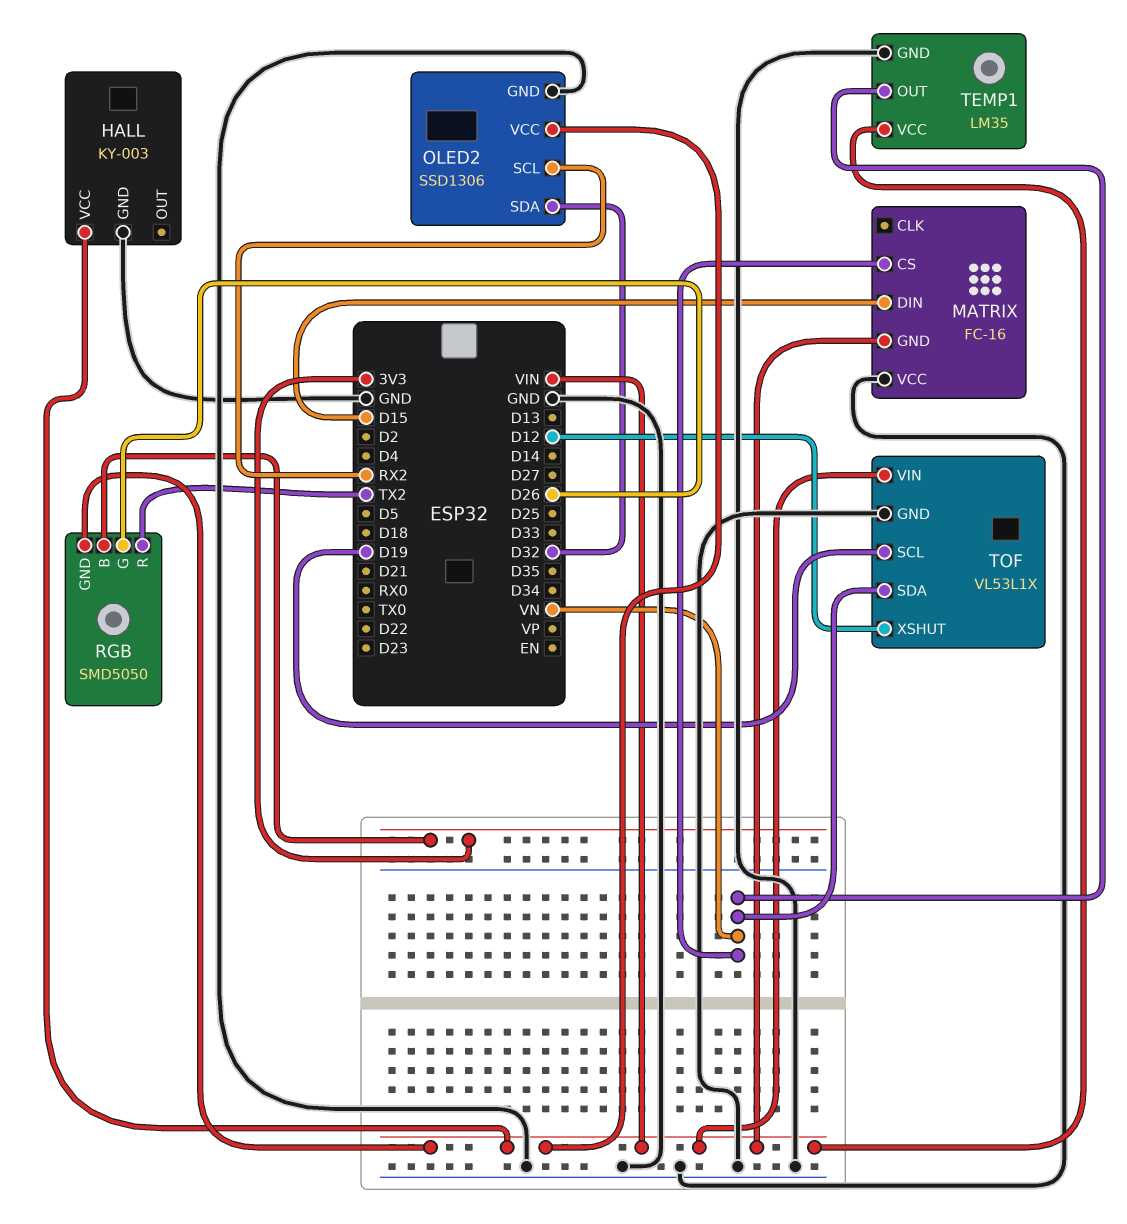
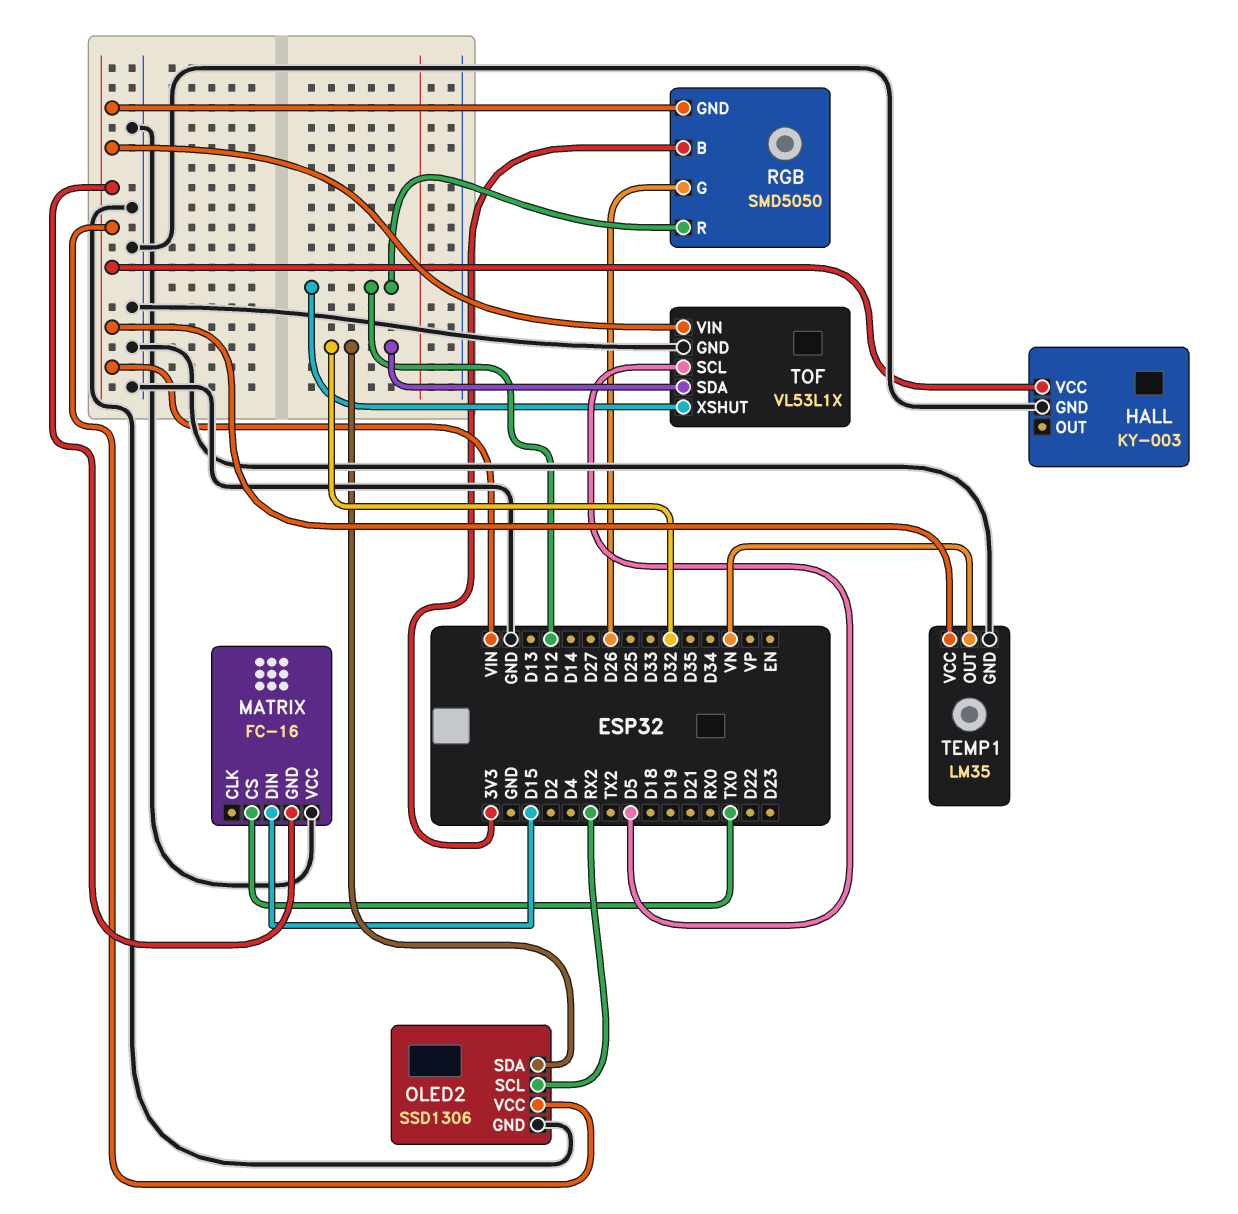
MATRIX pin CS: VN -> TX0
RGB pin R: TX2 -> D12
TOF pin SCL: D19 -> D5
TOF pin SDA: VN -> D32

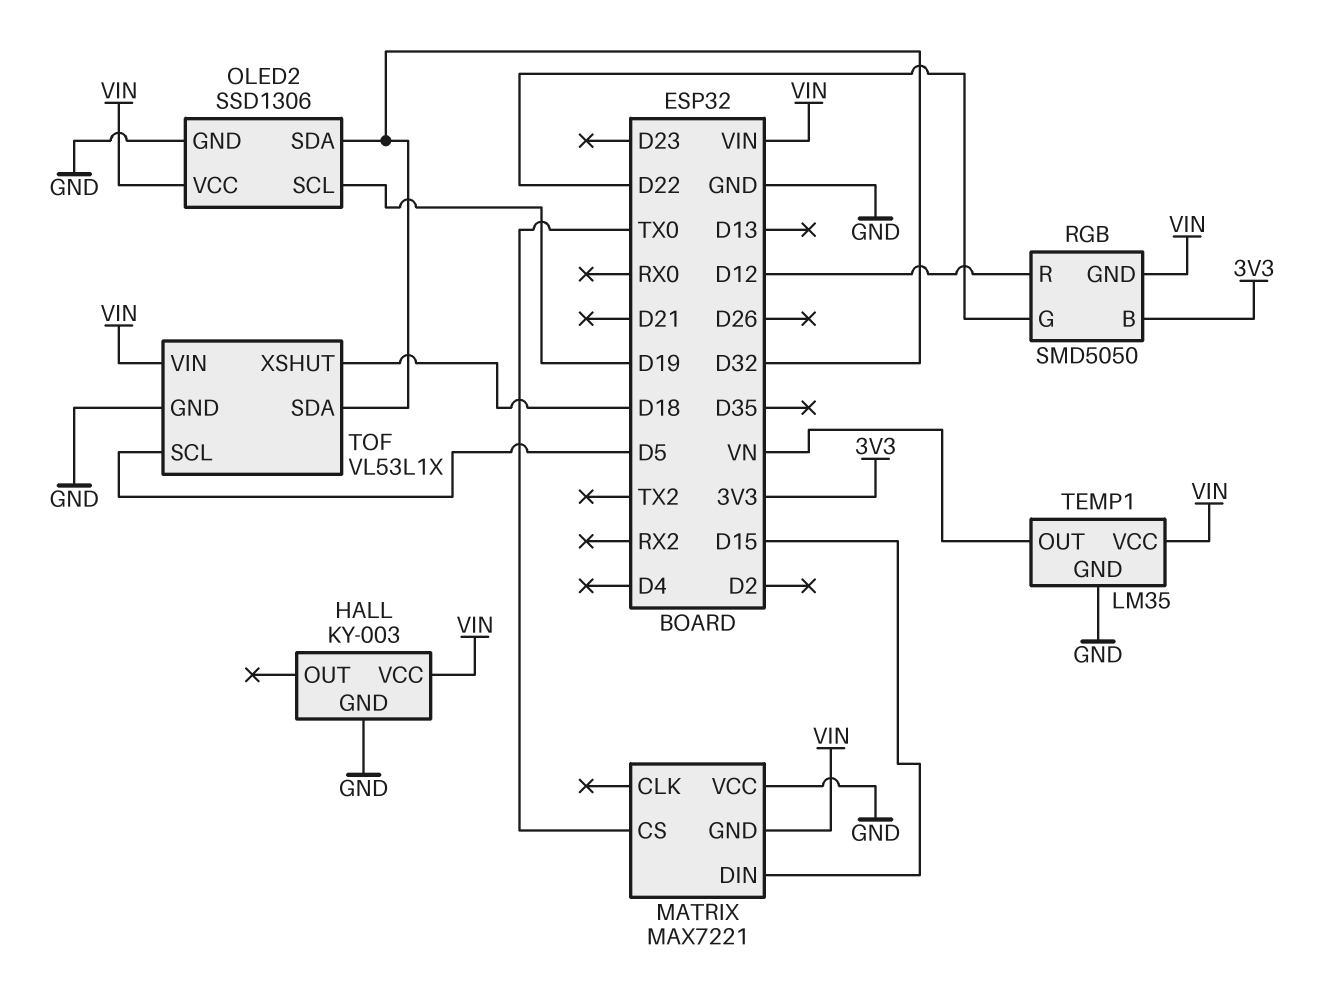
MATRIX: FC-16 -> MAX7221
OLED2 pin SCL: RX2 -> D19
RGB pin G: D26 -> D22
TOF pin XSHUT: D12 -> D18

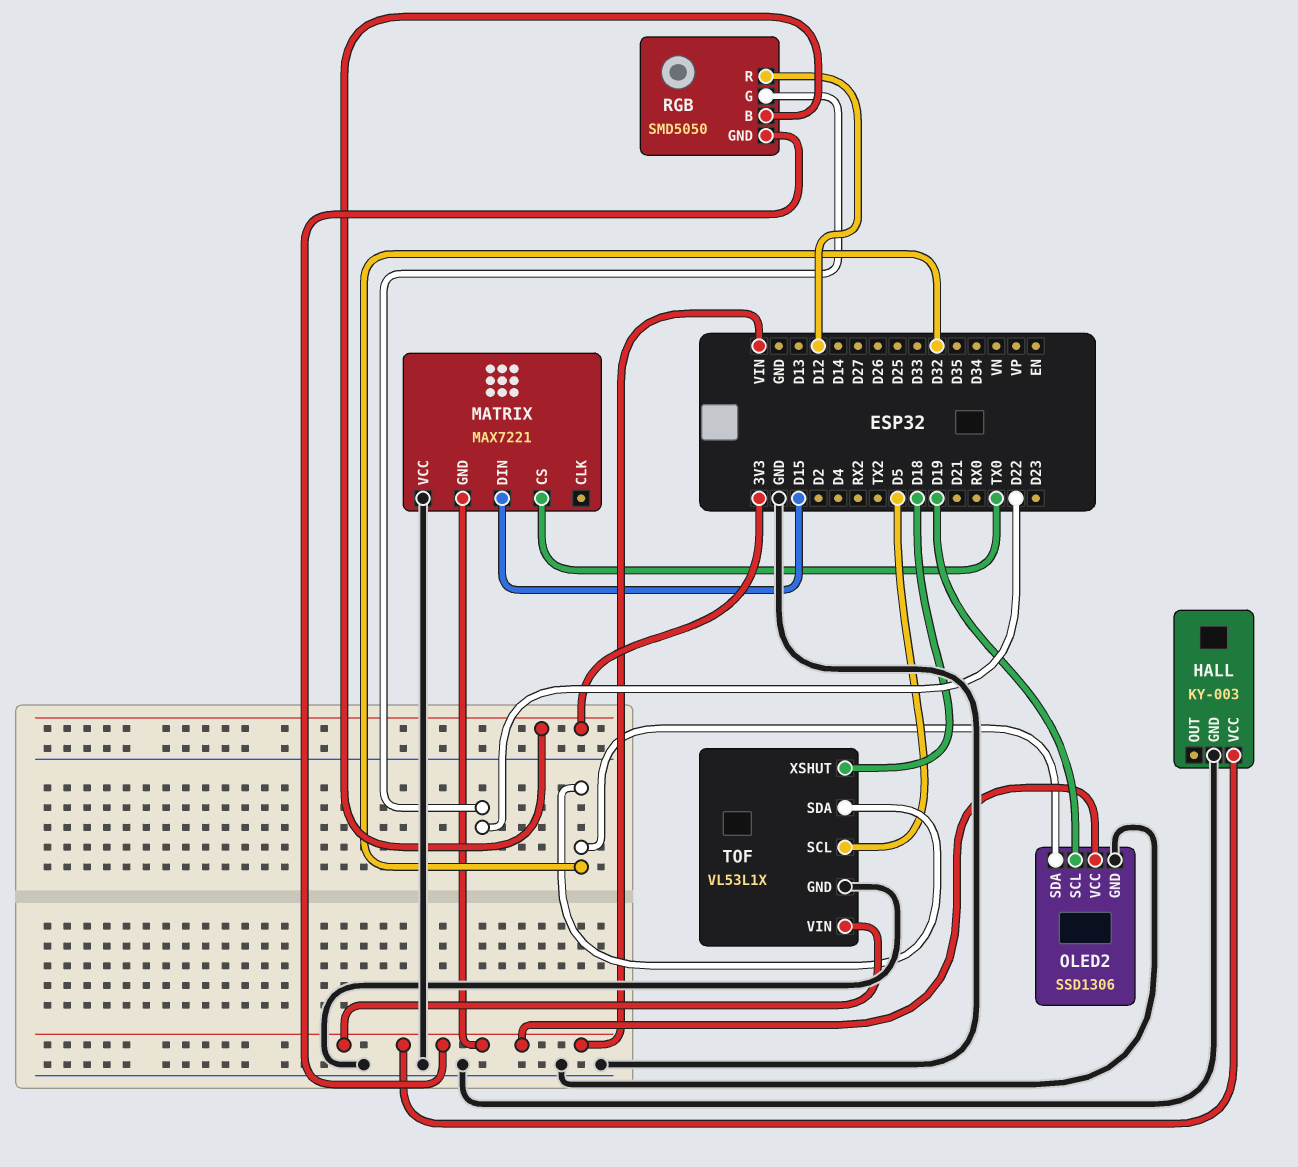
TEMP1: LM35 -> none
TEMP1 pin GND: GND -> none
TEMP1 pin OUT: VN -> none
TEMP1 pin VCC: VIN -> none

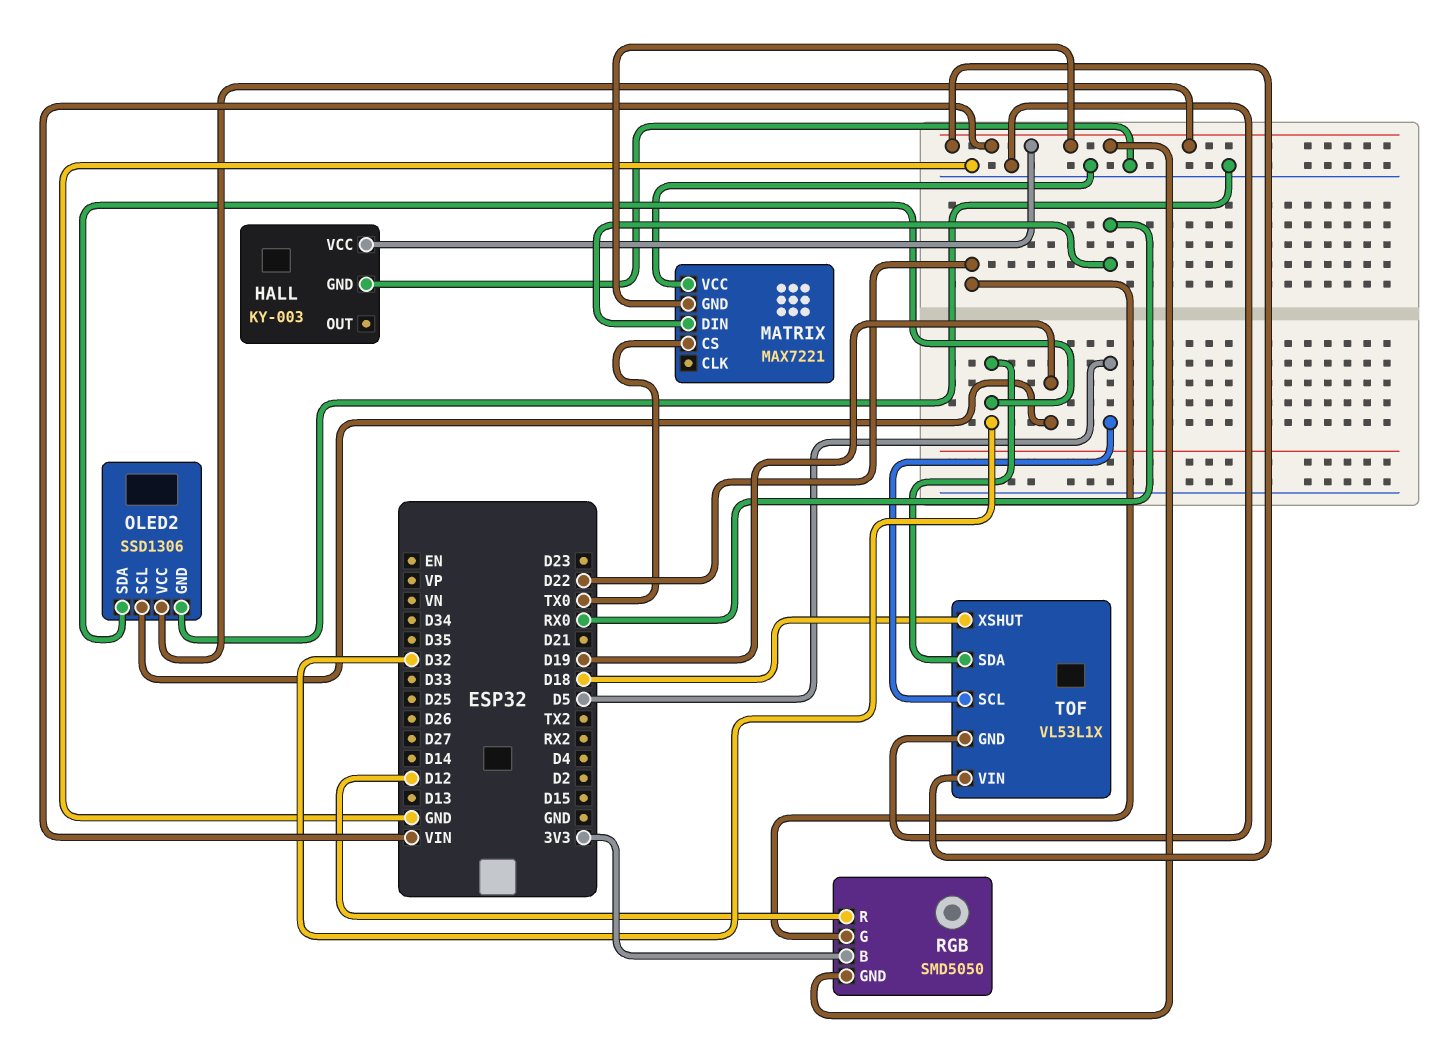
MATRIX pin DIN: D15 -> RX0

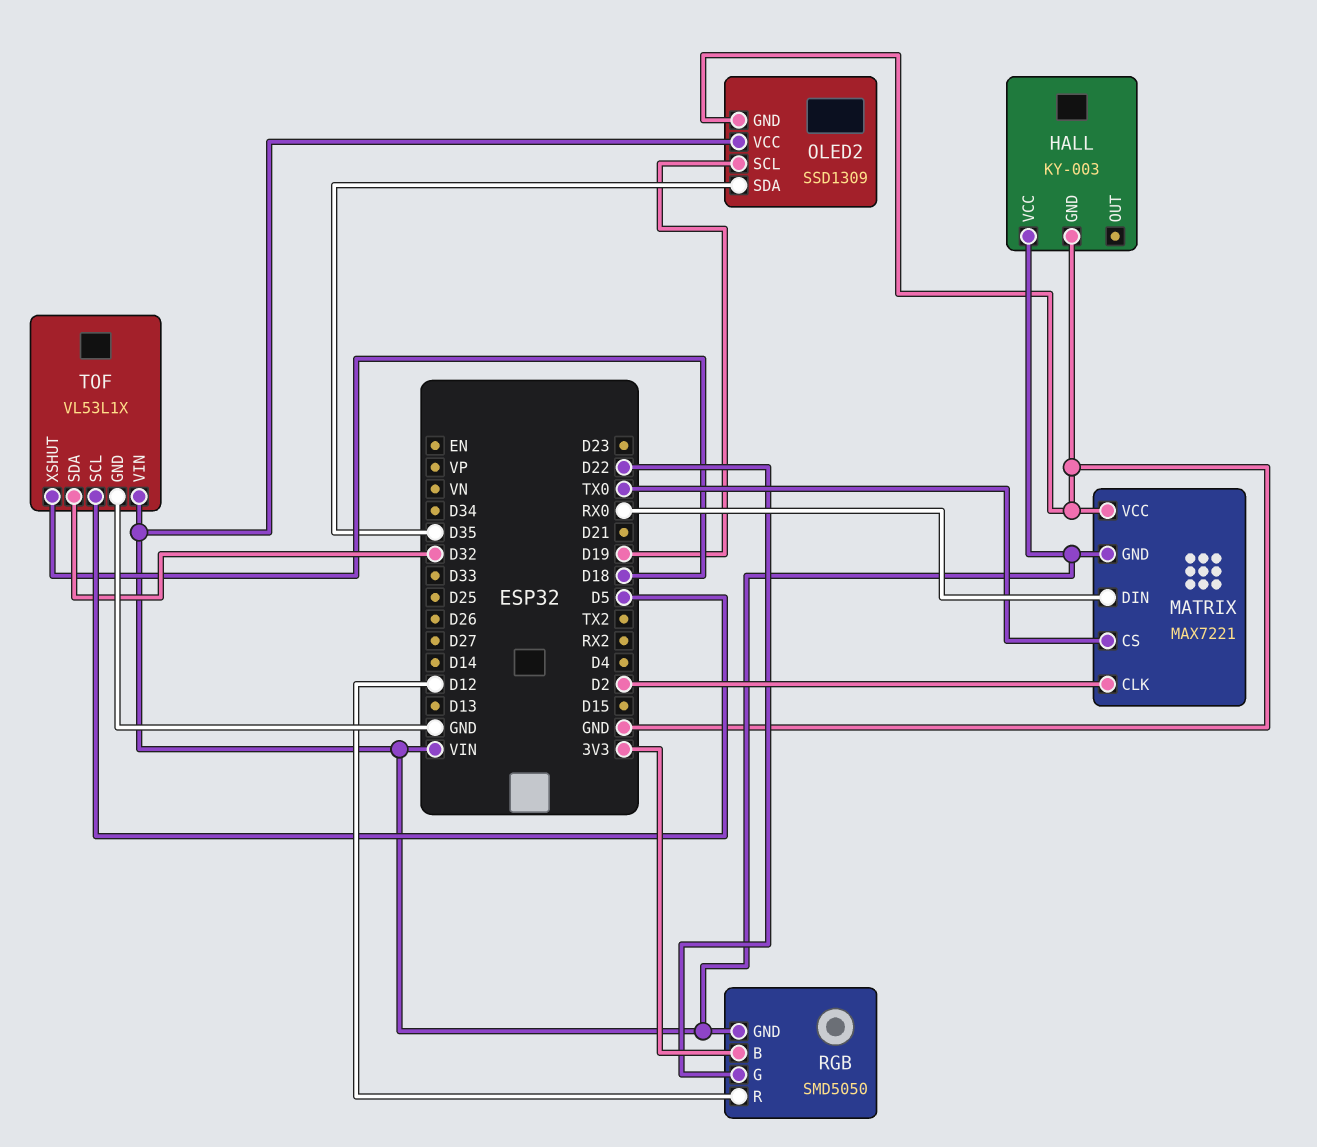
MATRIX pin CLK: none -> D2
OLED2: SSD1306 -> SSD1309
OLED2 pin SDA: D32 -> D35

